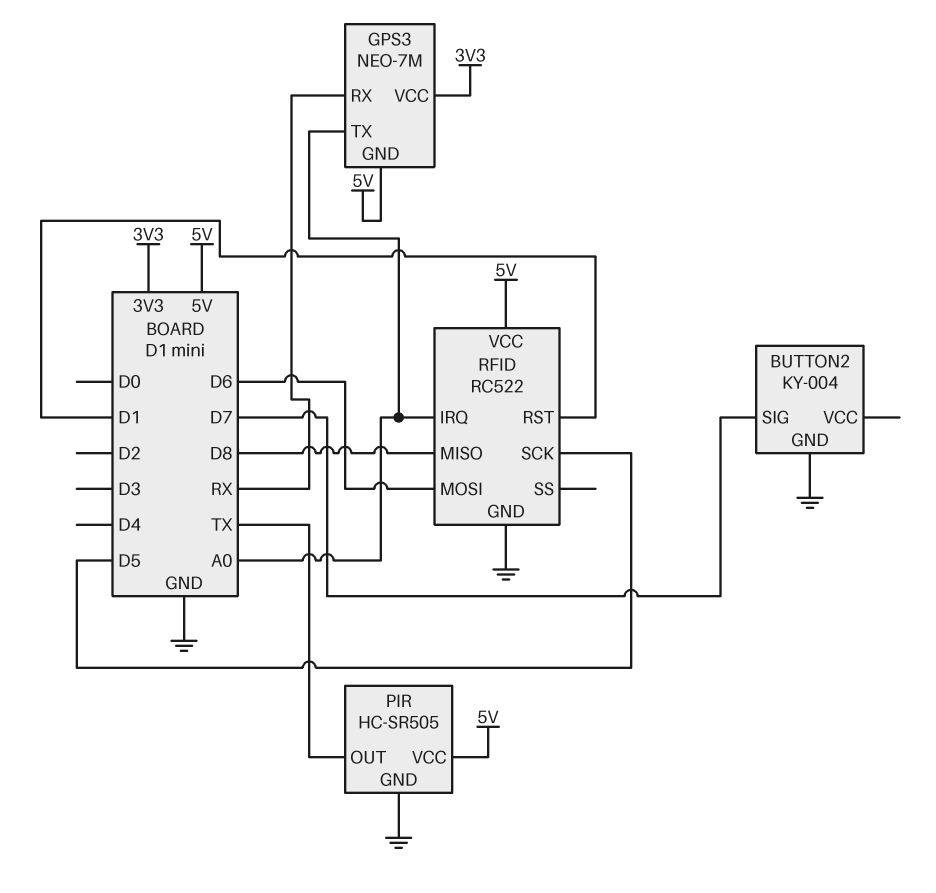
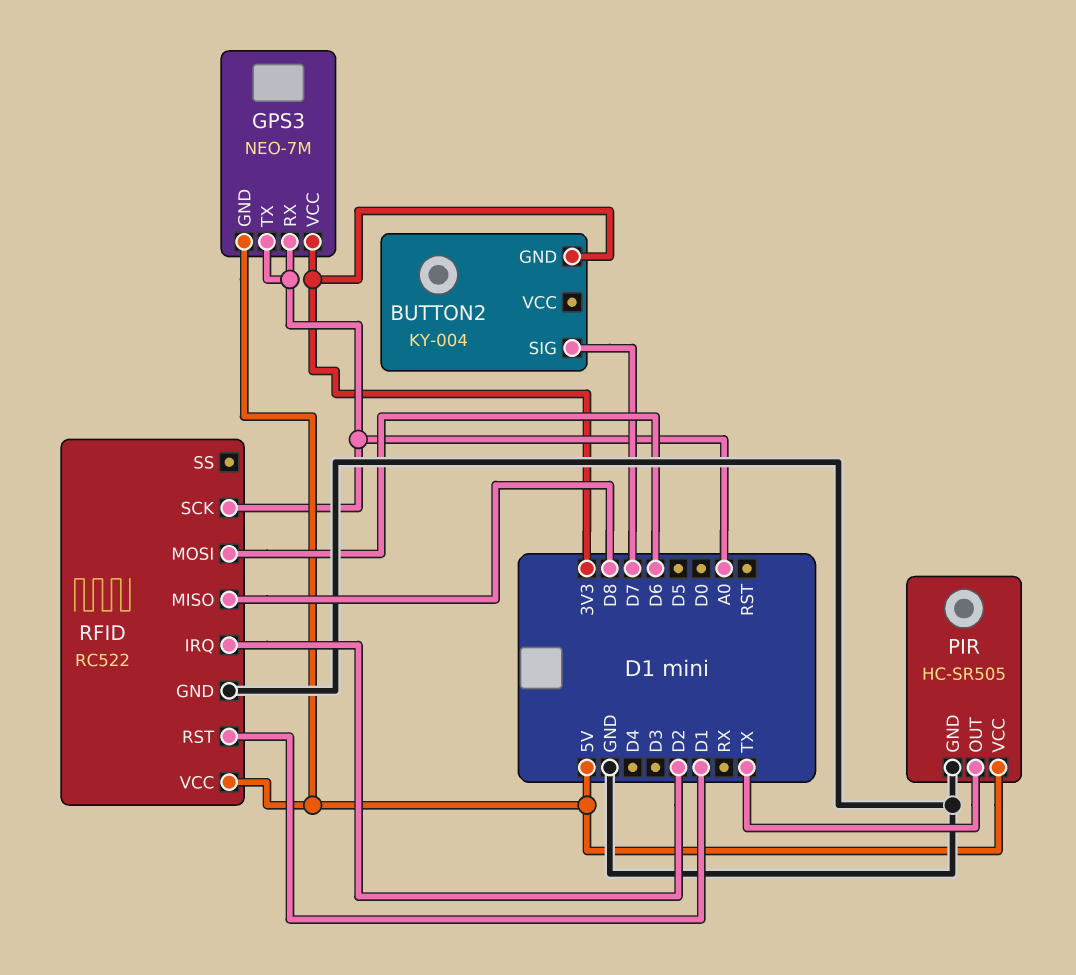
BUTTON2 pin GND: GND -> 3V3
GPS3 pin RX: RX -> A0
RFID pin IRQ: A0 -> D2
RFID pin SCK: D5 -> A0

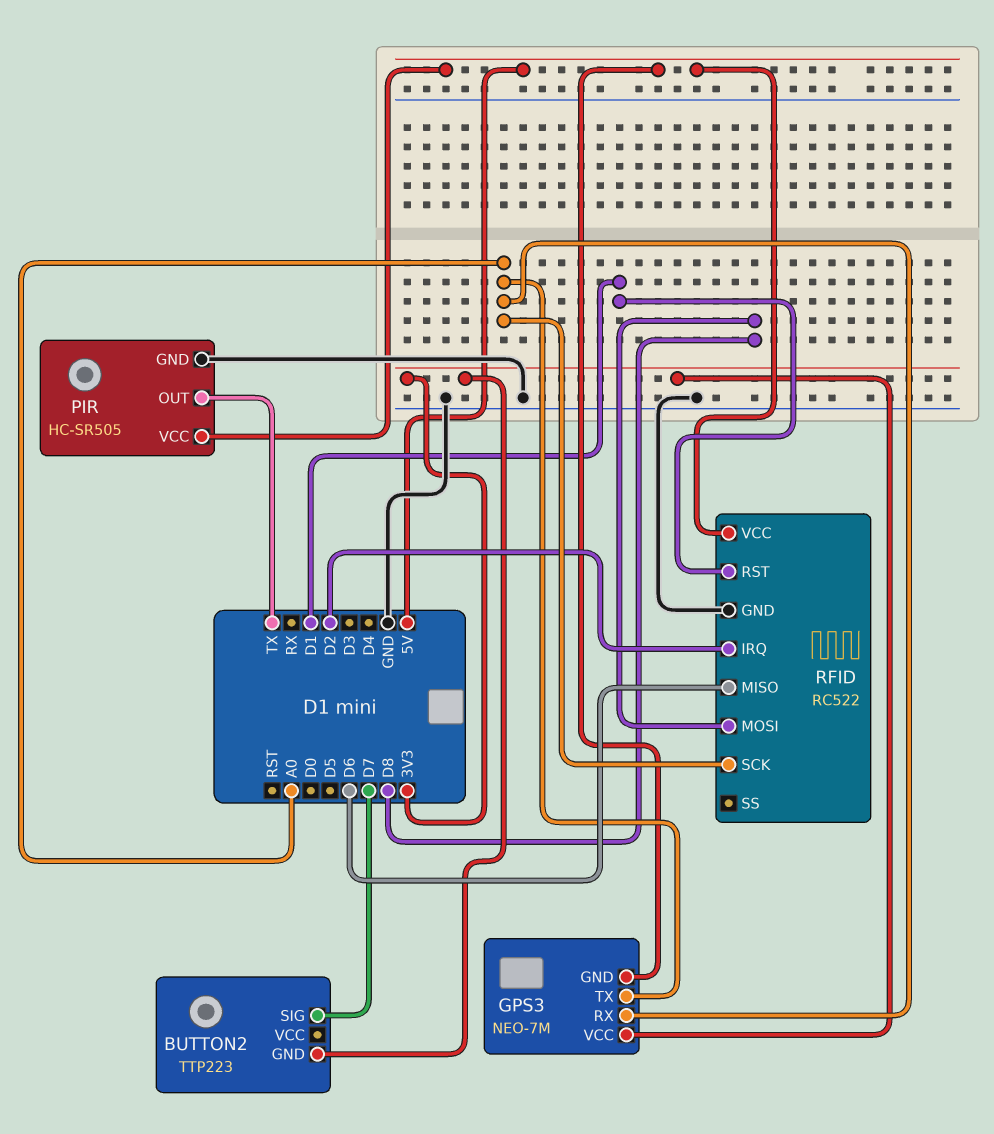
BUTTON2: KY-004 -> TTP223
RFID pin MISO: D8 -> D6
RFID pin MOSI: D6 -> D8

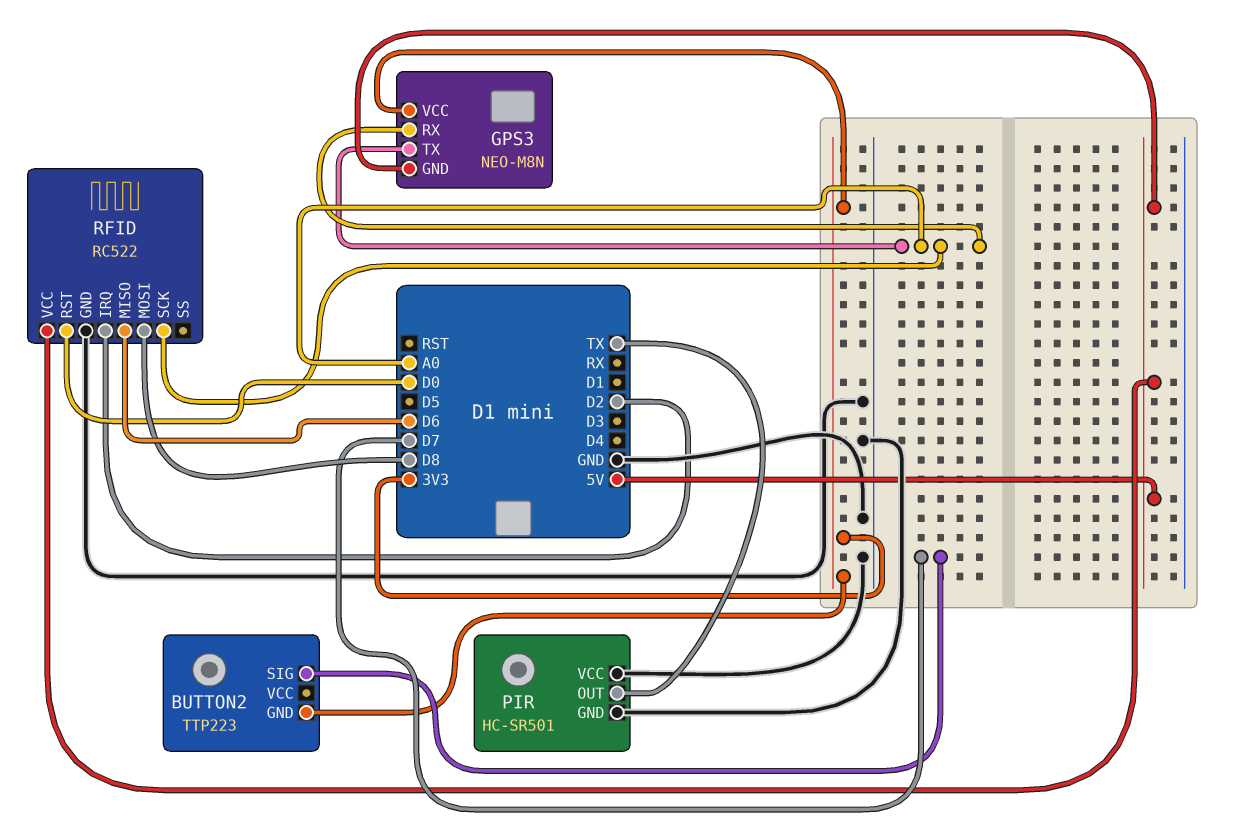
GPS3: NEO-7M -> NEO-M8N
PIR: HC-SR505 -> HC-SR501
PIR pin VCC: 5V -> GND
RFID pin RST: D1 -> D0

